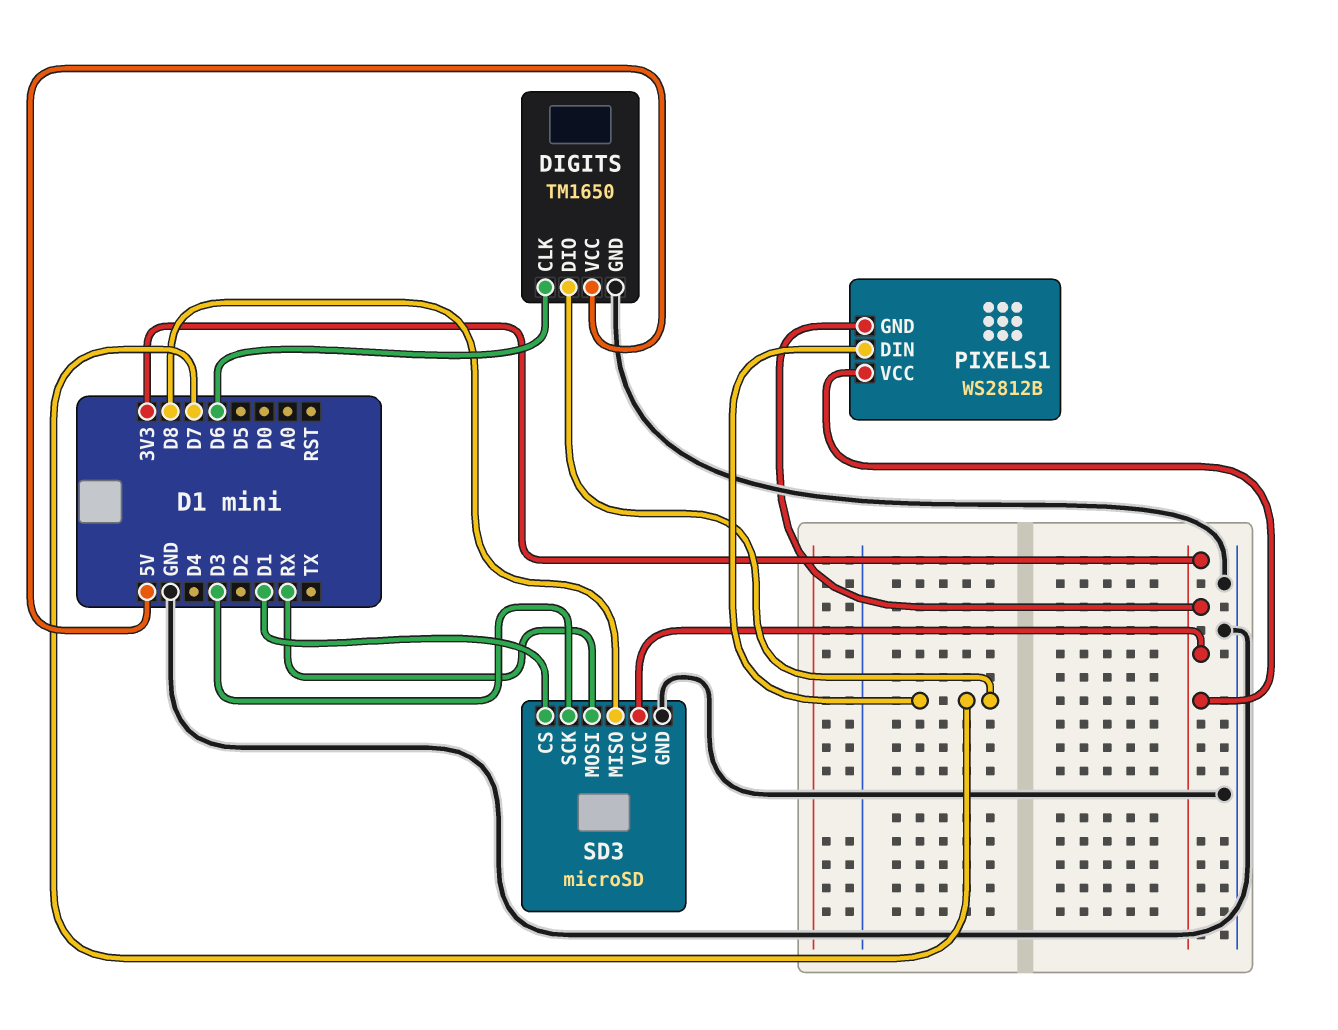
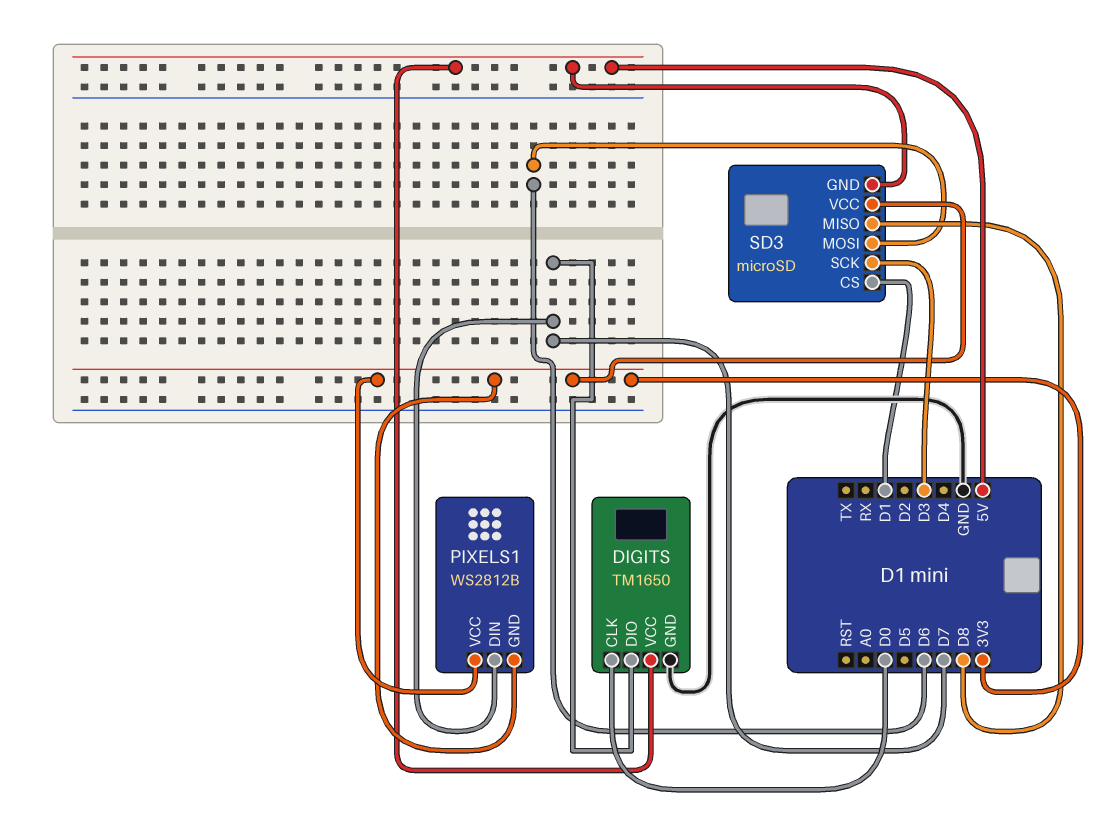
DIGITS pin CLK: D6 -> D0
SD3 pin GND: GND -> 5V
SD3 pin MOSI: RX -> D6

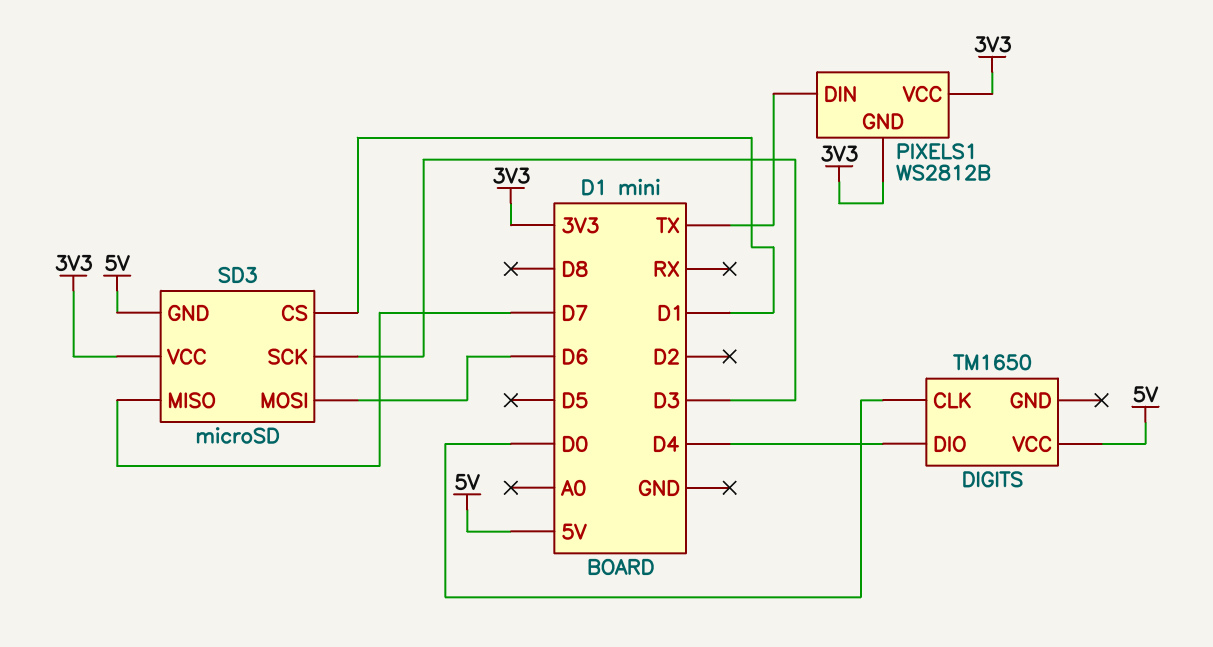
DIGITS pin DIO: D7 -> D4
DIGITS pin GND: GND -> none
PIXELS1 pin DIN: D7 -> TX
SD3 pin MISO: D8 -> D7

